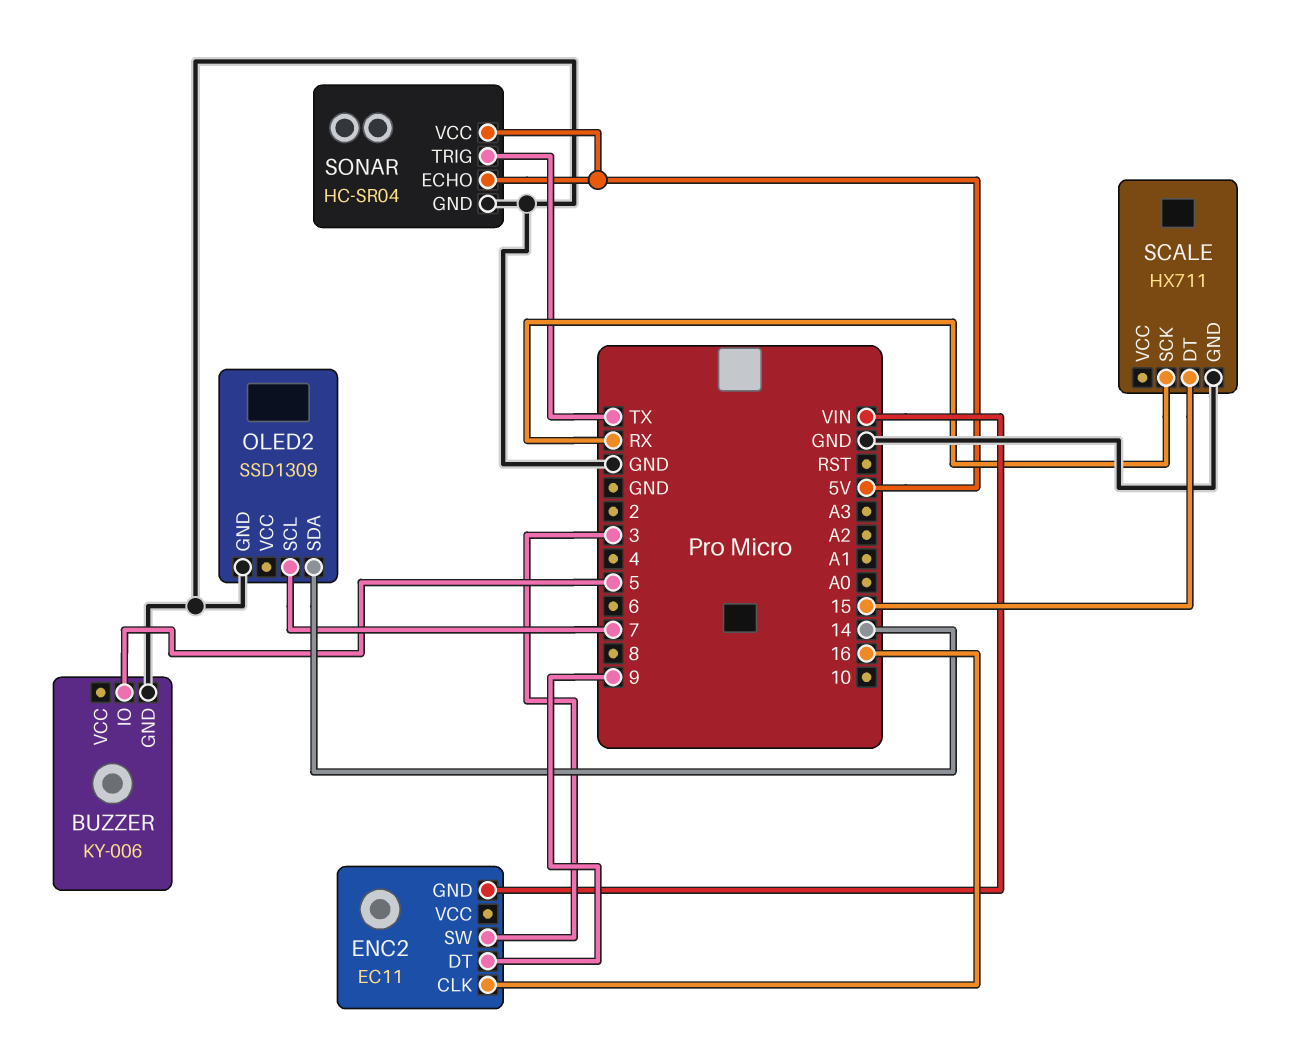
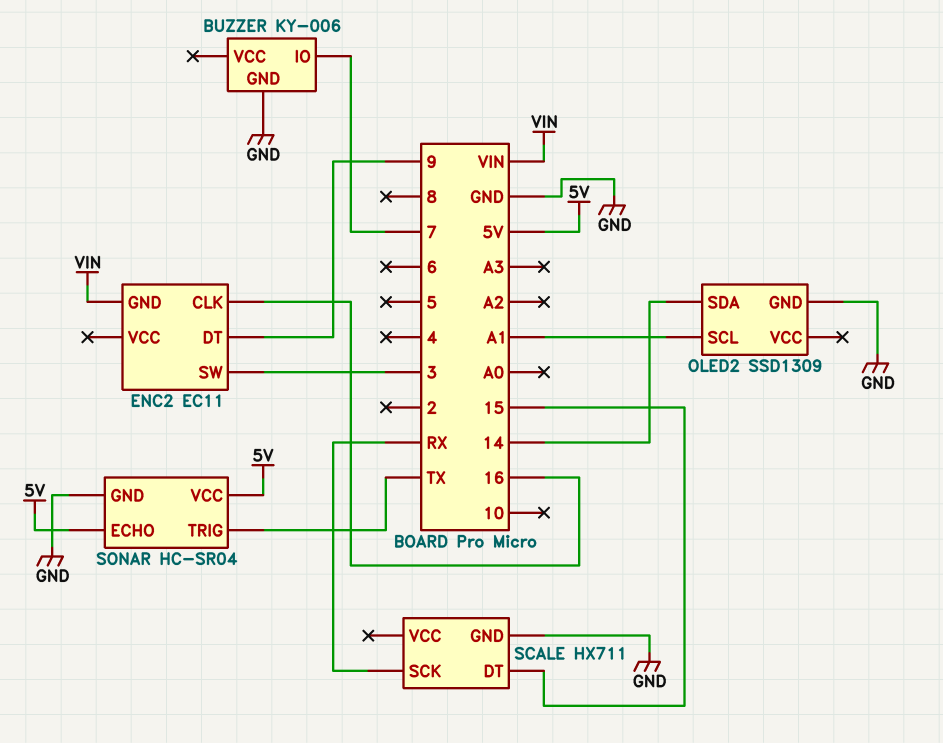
BUZZER pin IO: 5 -> 7
OLED2 pin SCL: 7 -> A1

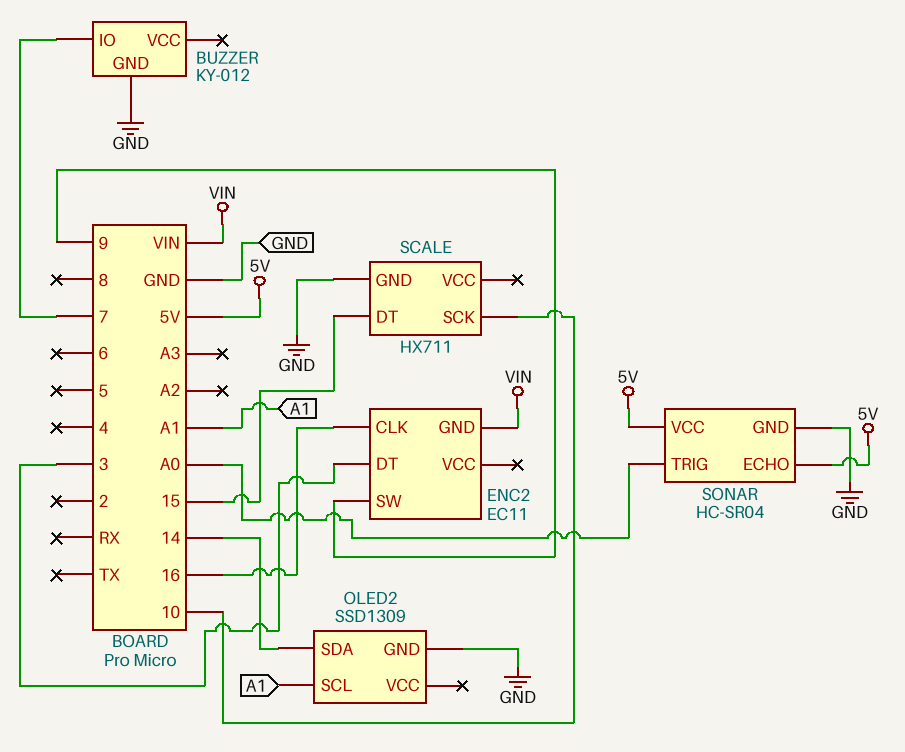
BUZZER: KY-006 -> KY-012
ENC2 pin DT: 9 -> 3
ENC2 pin SW: 3 -> 9
SCALE pin SCK: RX -> 10
SONAR pin TRIG: TX -> A0

